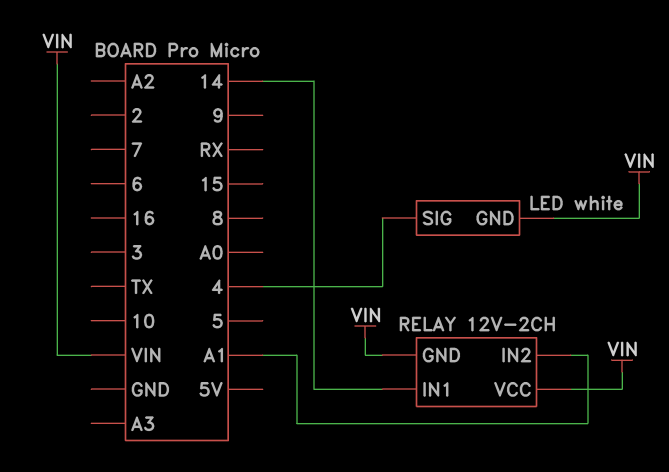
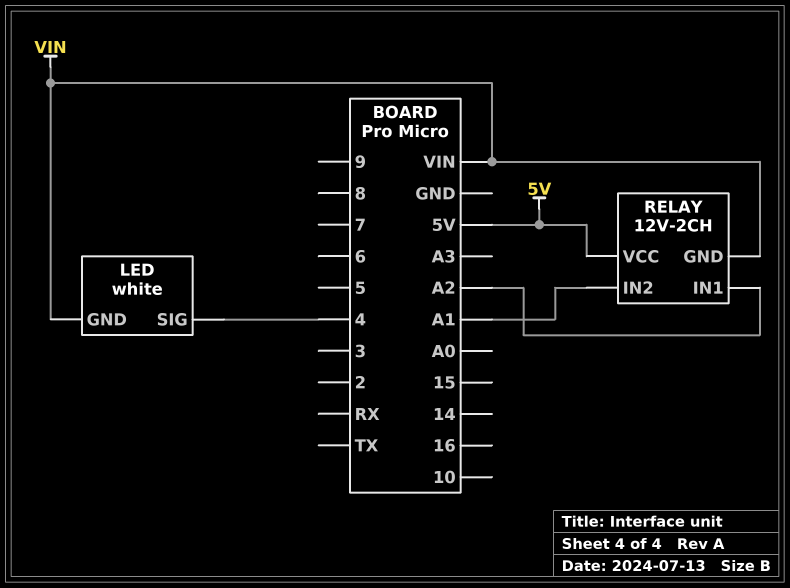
RELAY pin IN1: 14 -> A2
RELAY pin VCC: VIN -> 5V

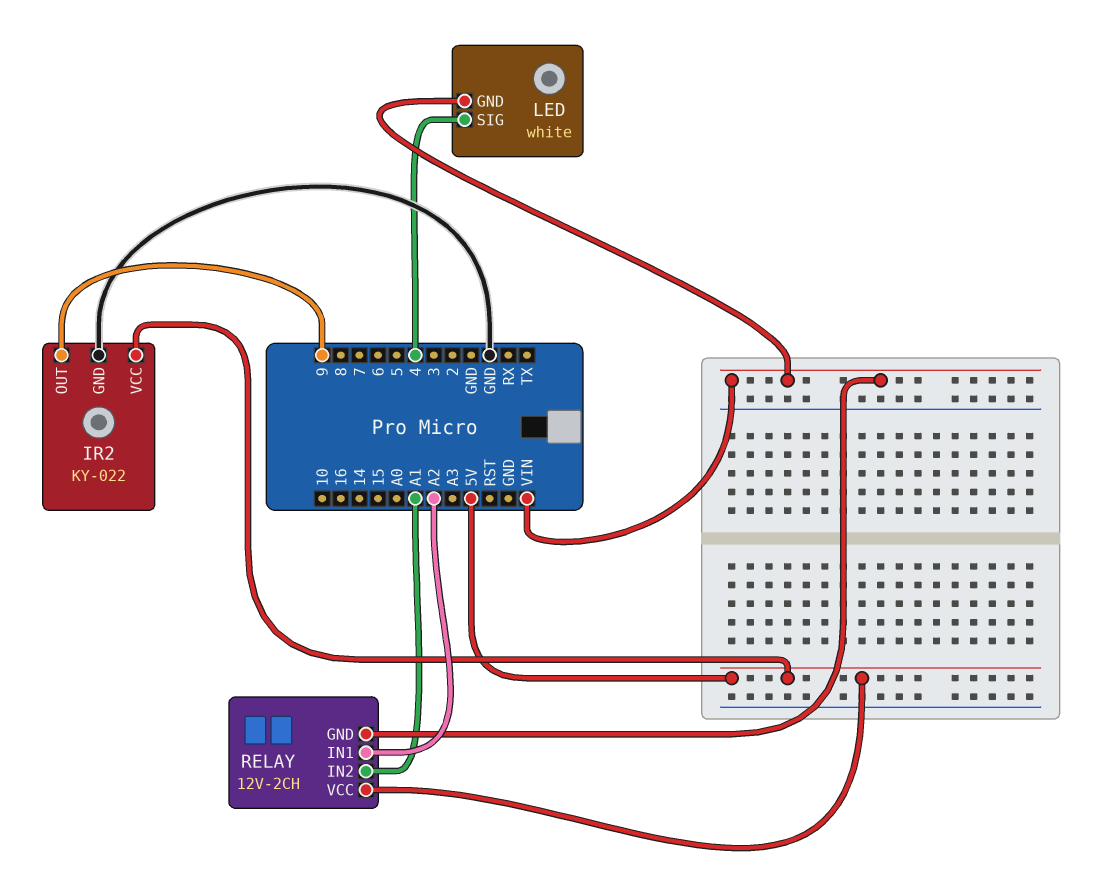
IR2: none -> KY-022
IR2 pin GND: none -> GND
IR2 pin OUT: none -> 9
IR2 pin VCC: none -> 5V

